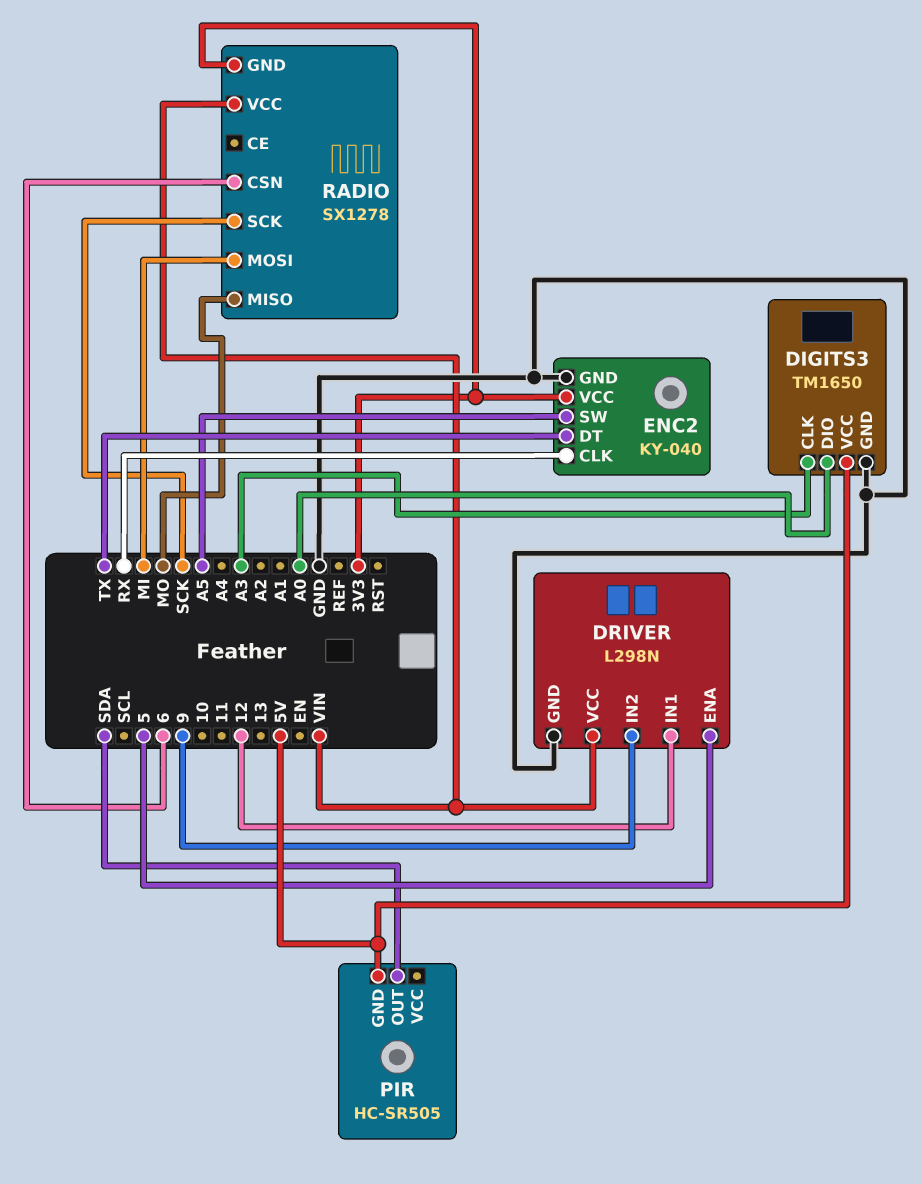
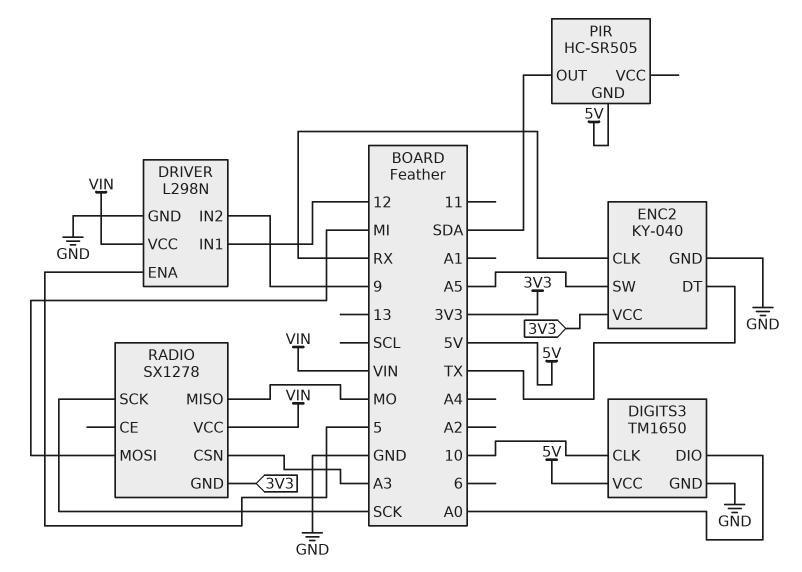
DIGITS3 pin CLK: A3 -> 10
RADIO pin CSN: 6 -> A3

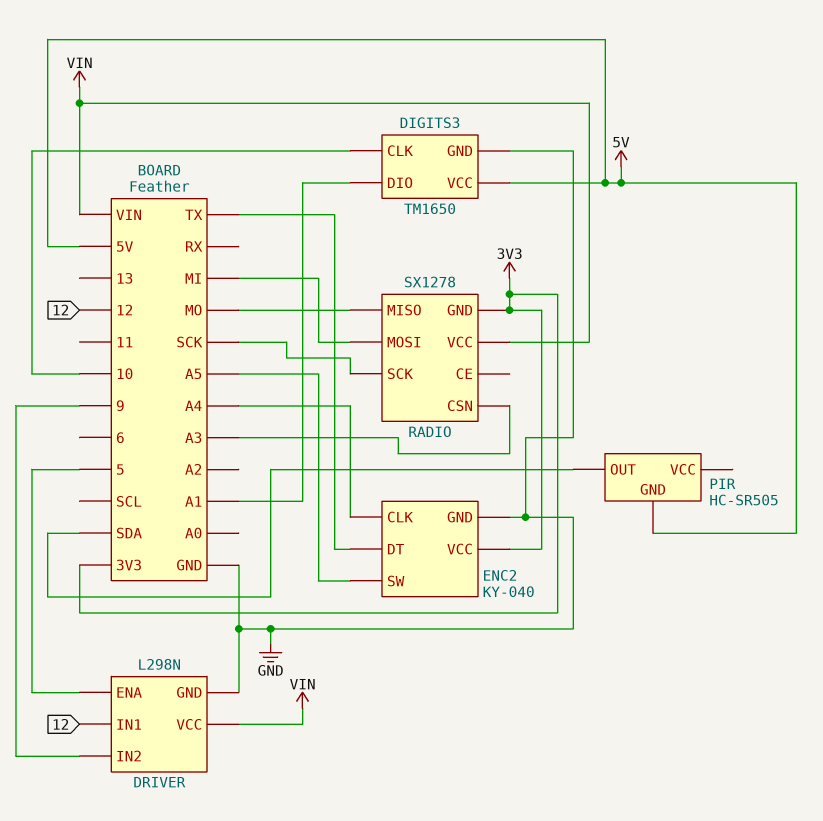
DIGITS3 pin DIO: A0 -> A1
ENC2 pin CLK: RX -> A4

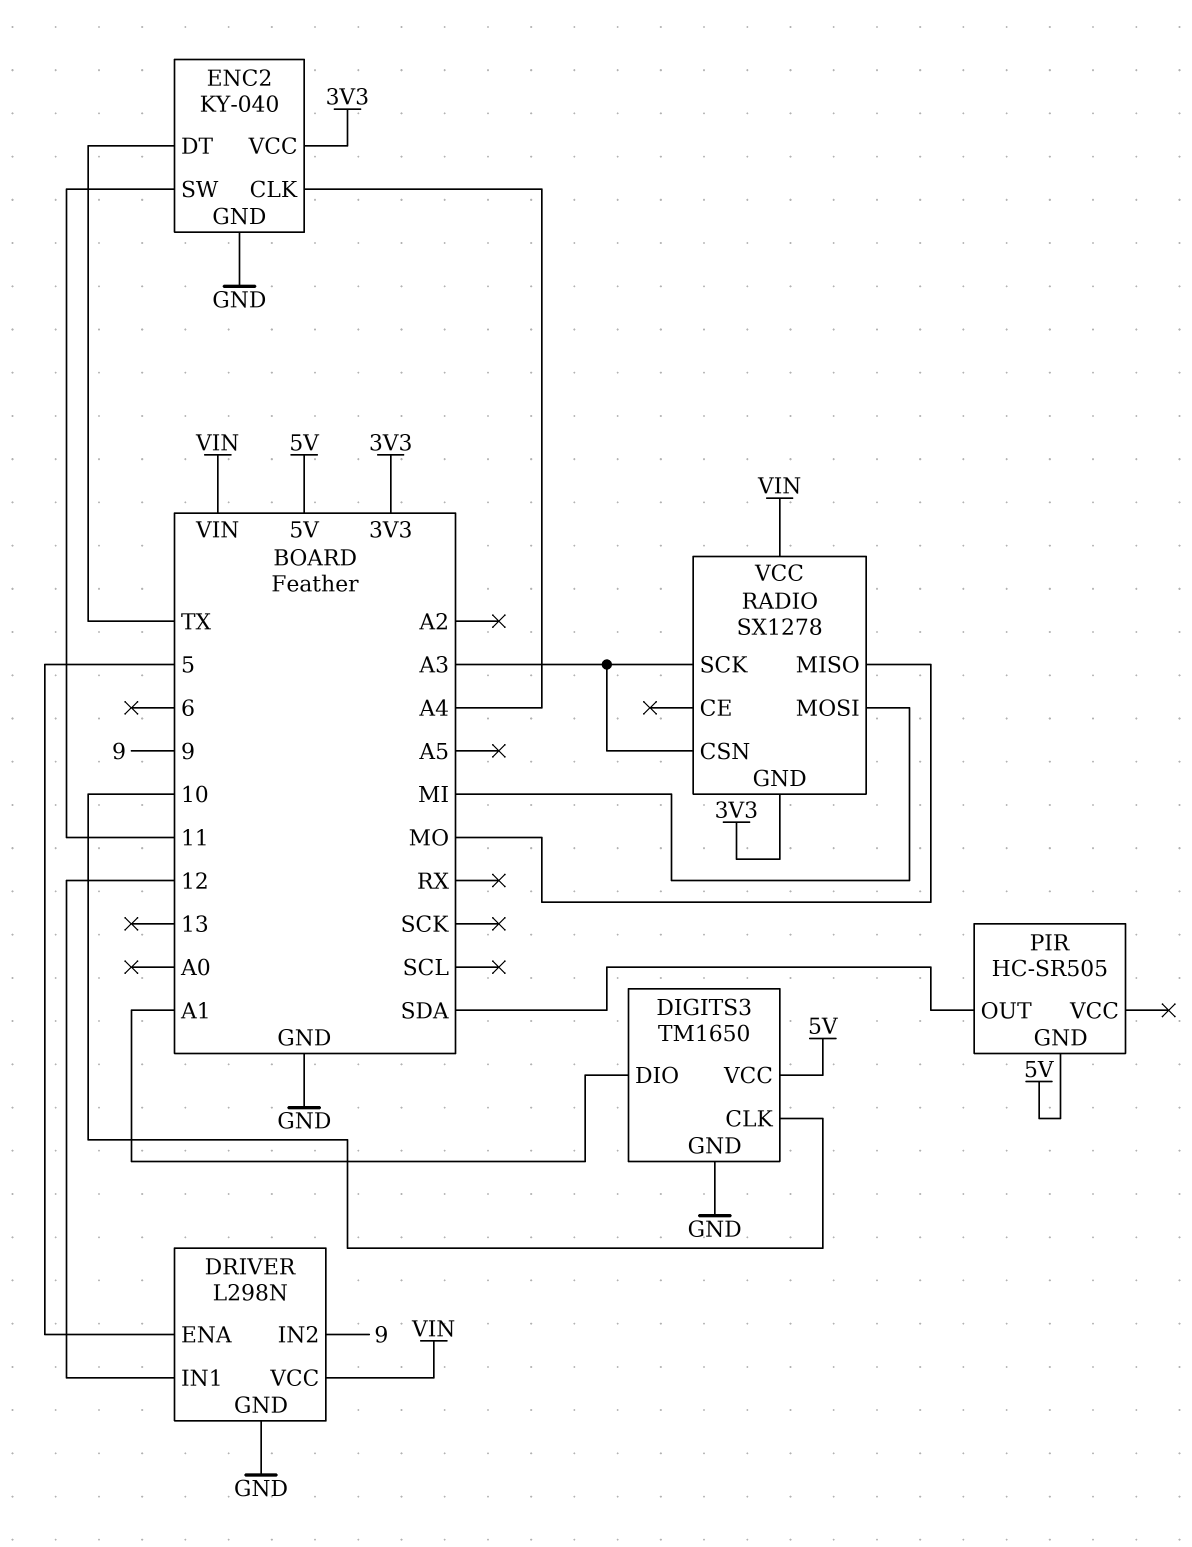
ENC2 pin SW: A5 -> 11
RADIO pin SCK: SCK -> A3

